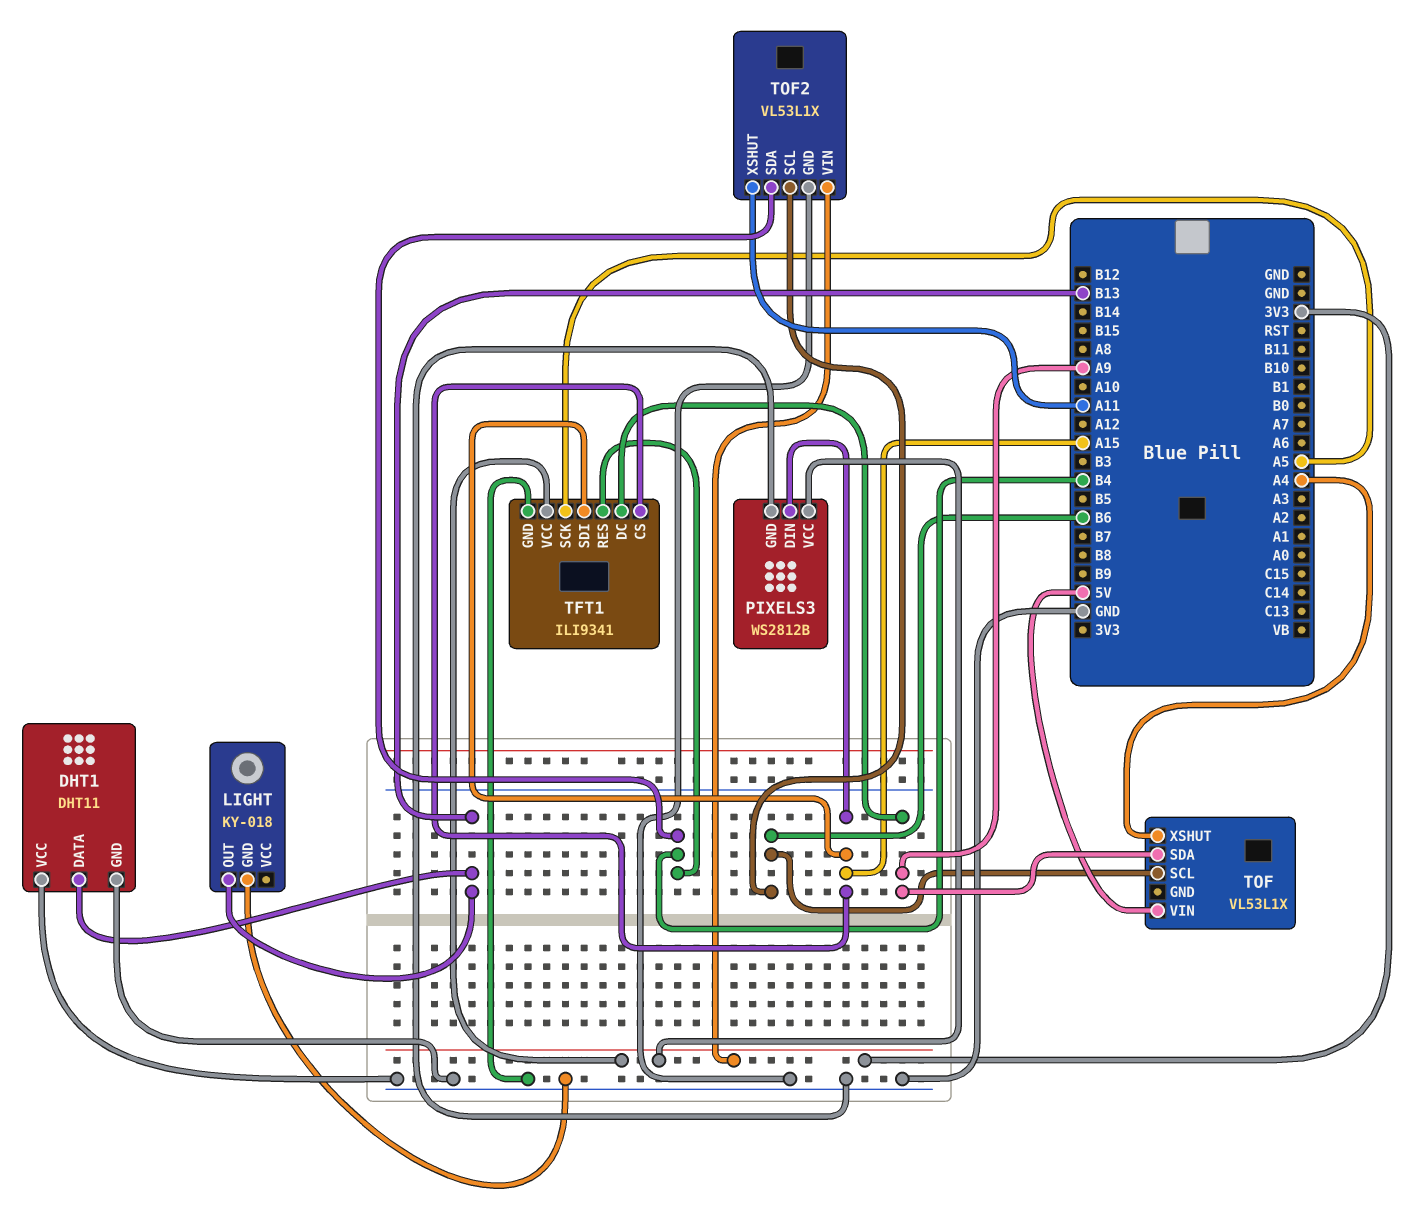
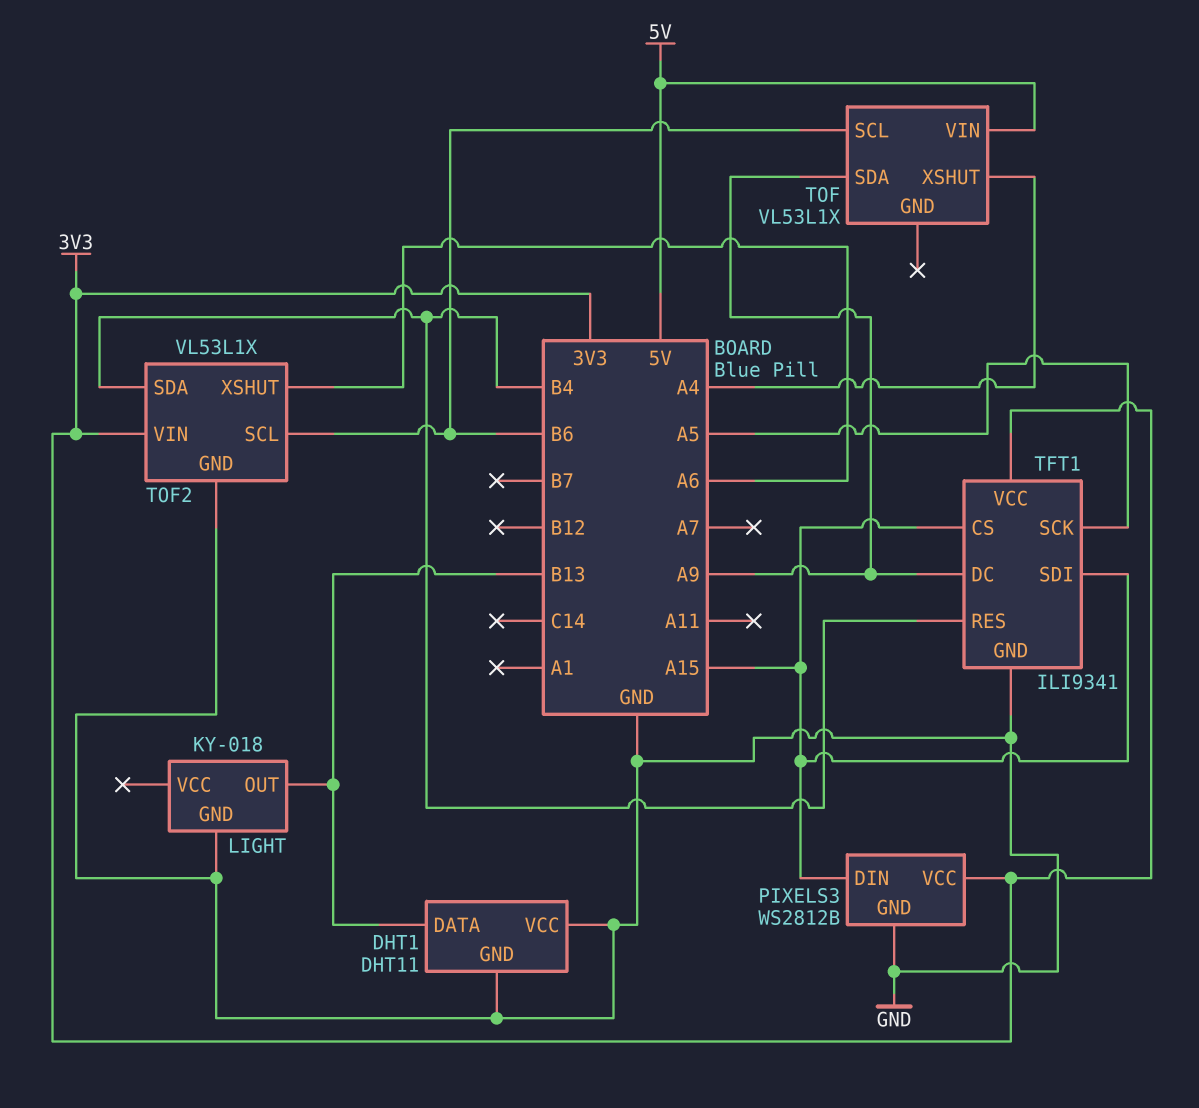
TOF2 pin XSHUT: A11 -> A6

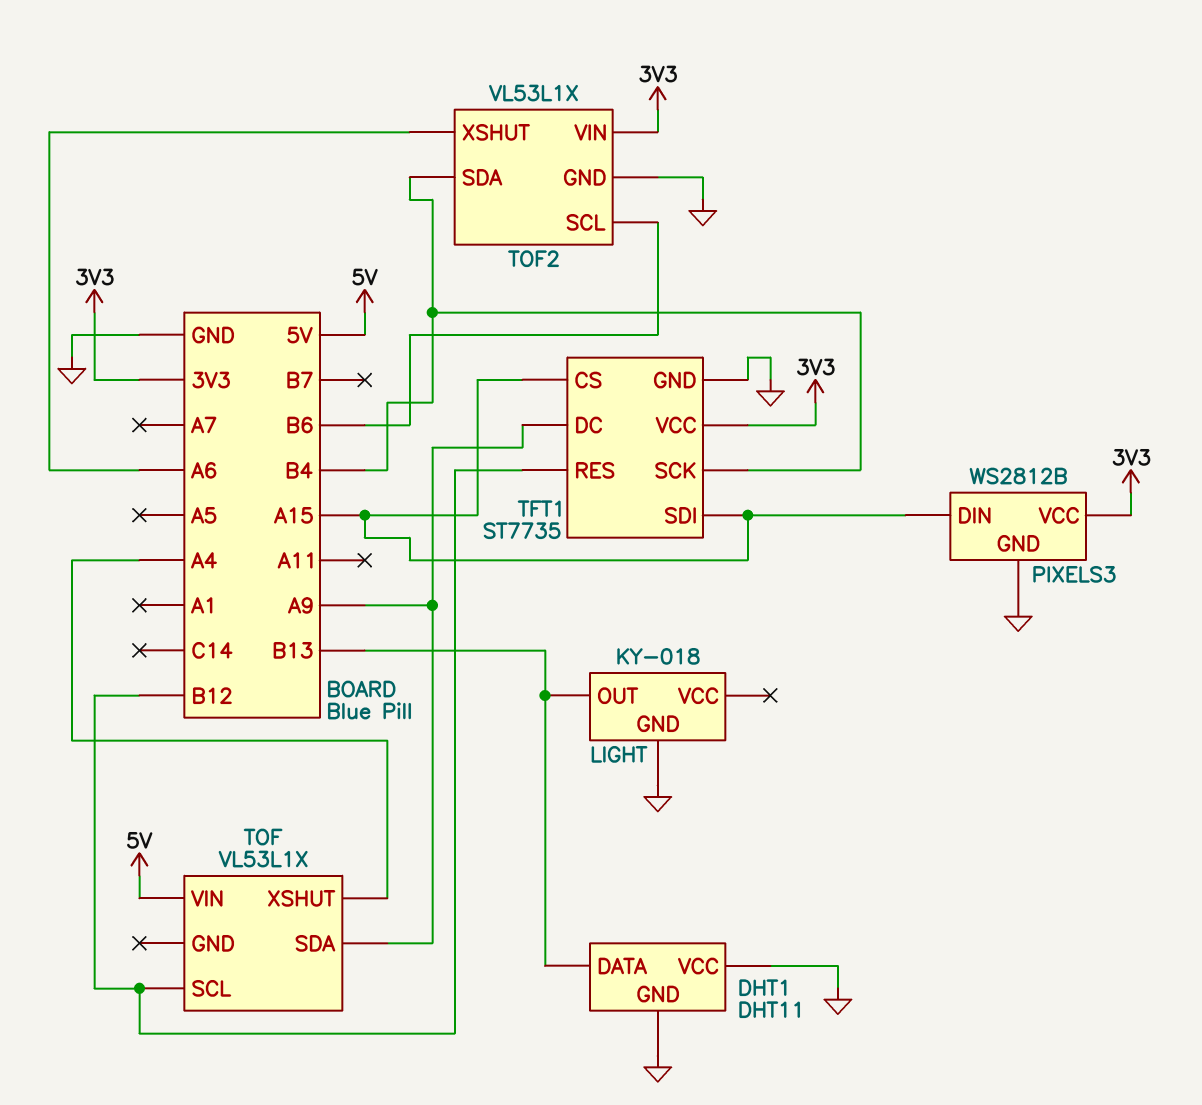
TFT1: ILI9341 -> ST7735
TFT1 pin RES: B4 -> B12
TFT1 pin SCK: A5 -> B4
TOF pin SCL: B6 -> B12

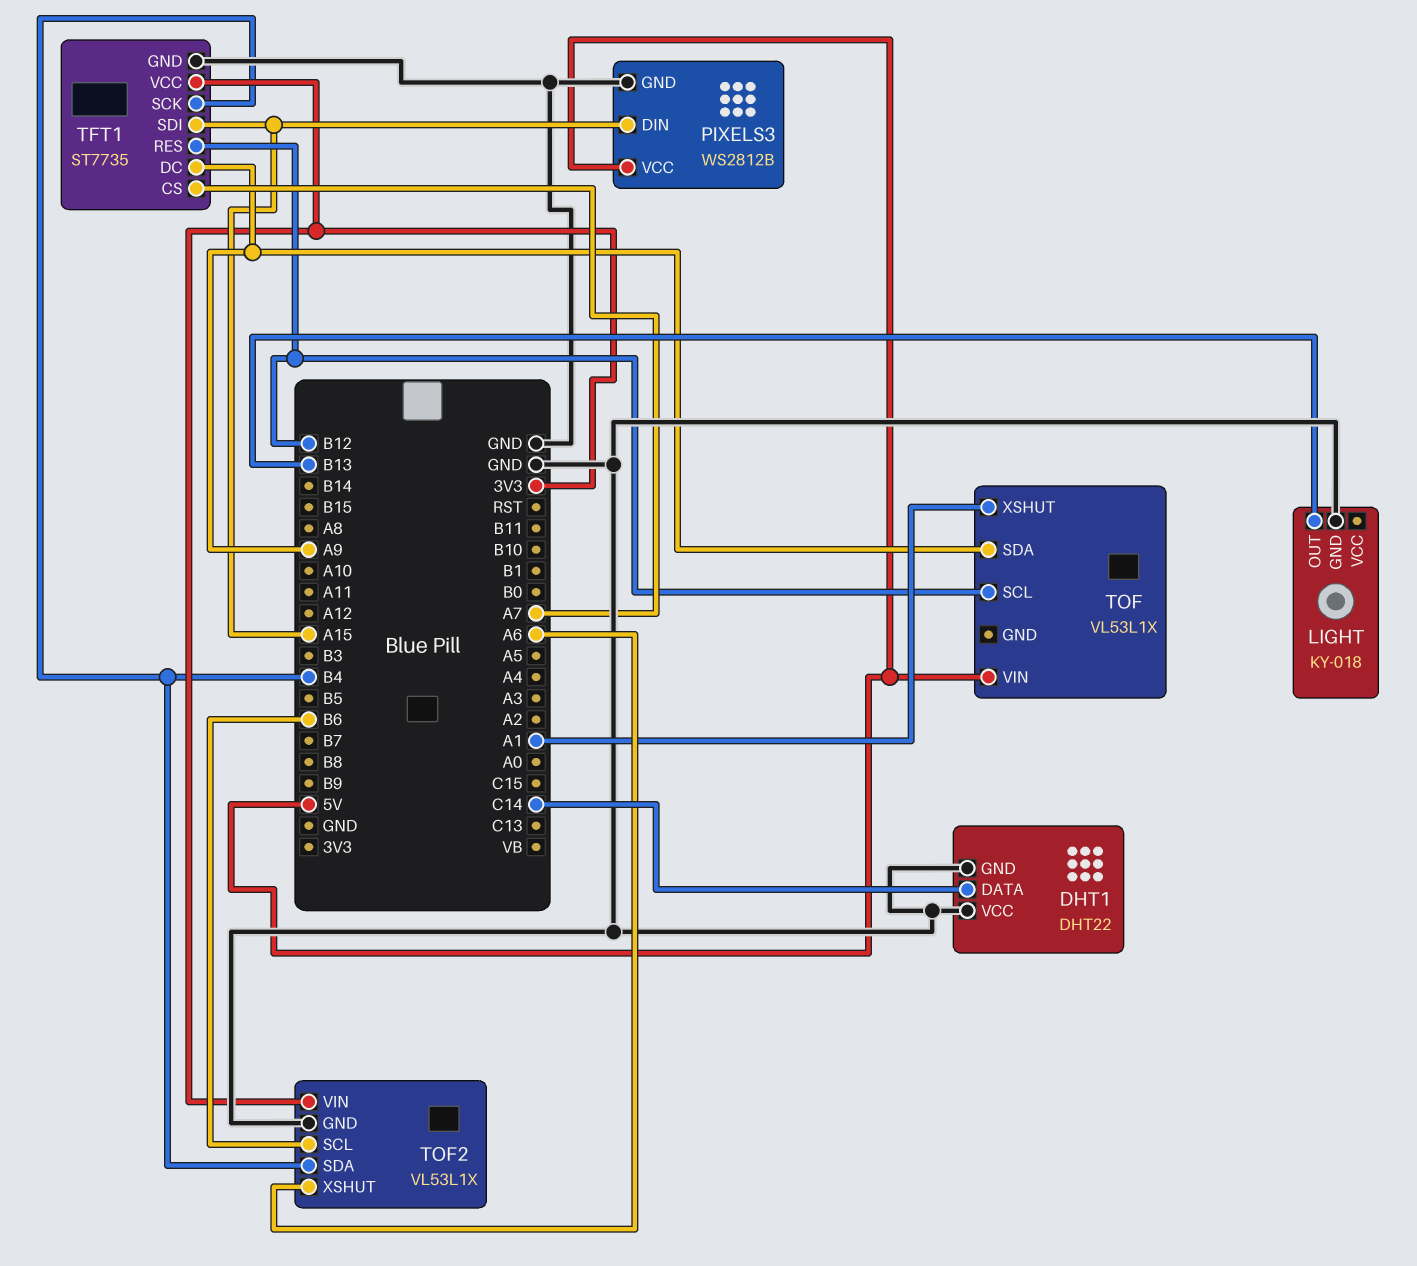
DHT1: DHT11 -> DHT22
DHT1 pin DATA: B13 -> C14
PIXELS3 pin VCC: 3V3 -> 5V
TFT1 pin CS: A15 -> A7
TOF pin XSHUT: A4 -> A1

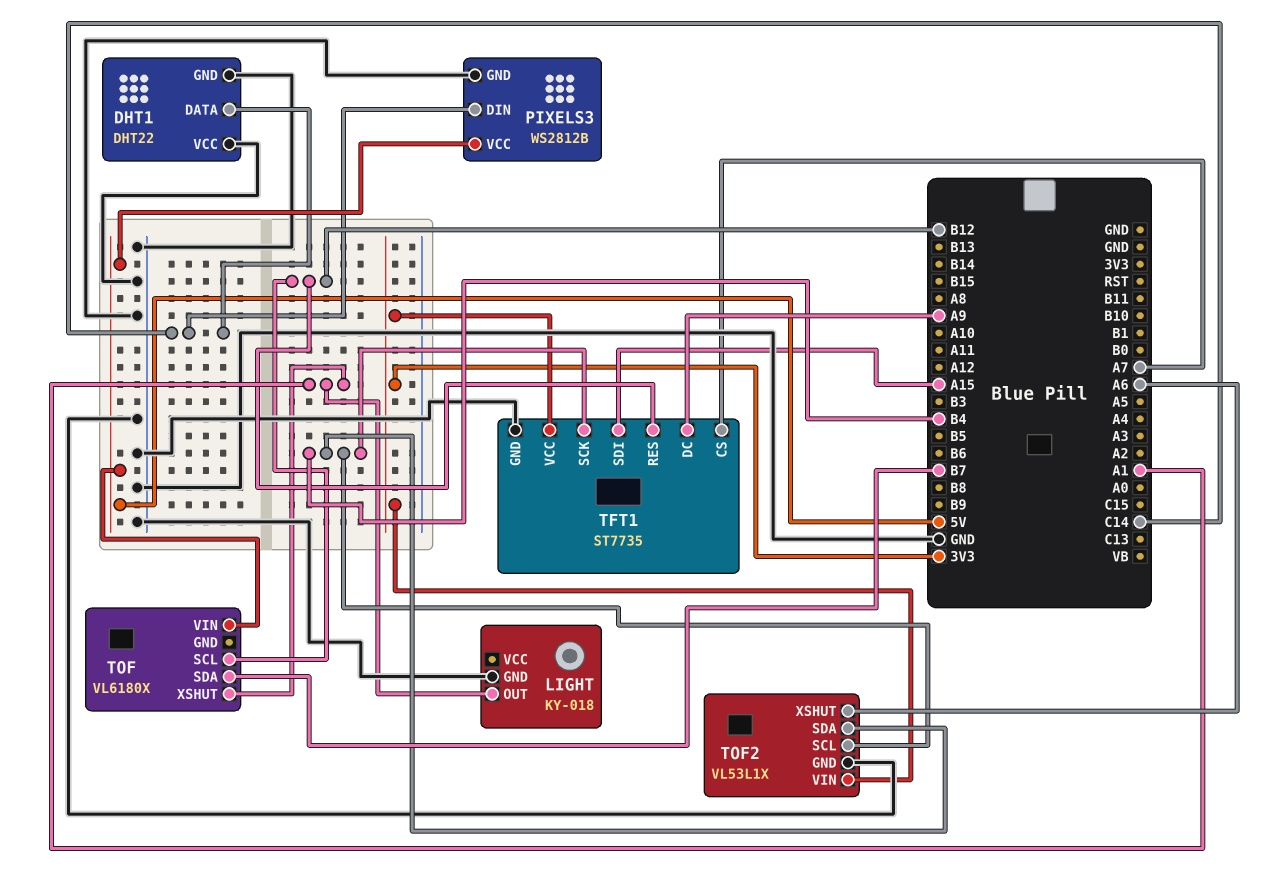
LIGHT pin OUT: B13 -> A1
PIXELS3 pin DIN: A15 -> C14
TOF: VL53L1X -> VL6180X
TOF pin SDA: A9 -> B7
TOF2 pin SCL: B6 -> B4

